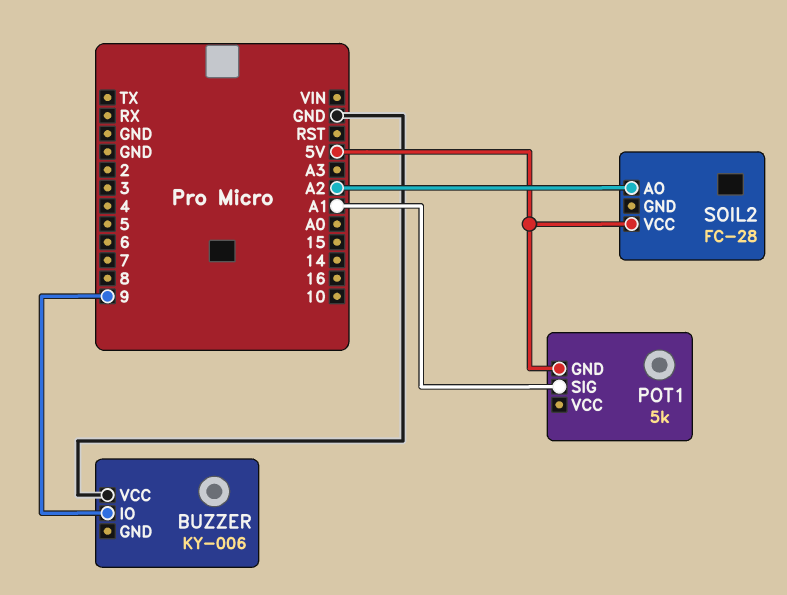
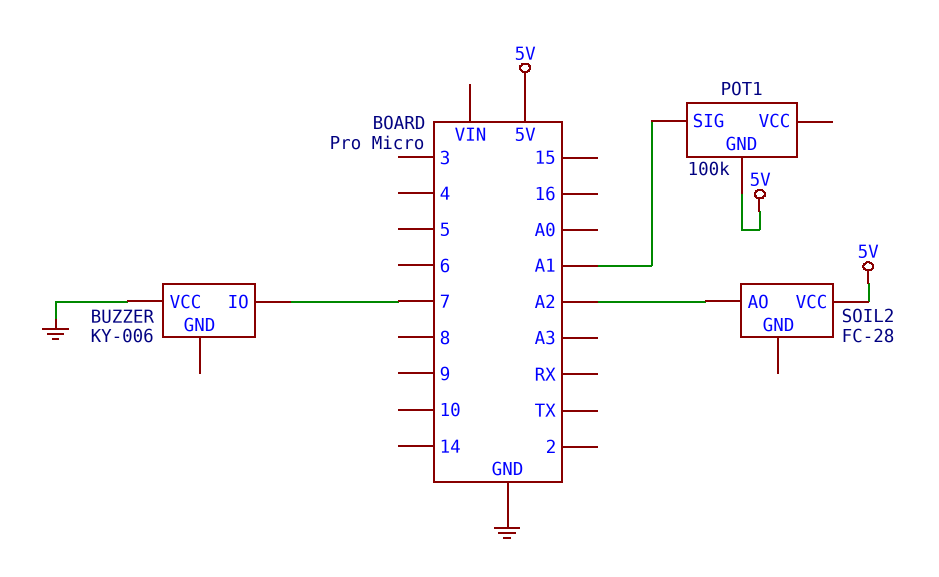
BUZZER pin IO: 9 -> 7
POT1: 5k -> 100k

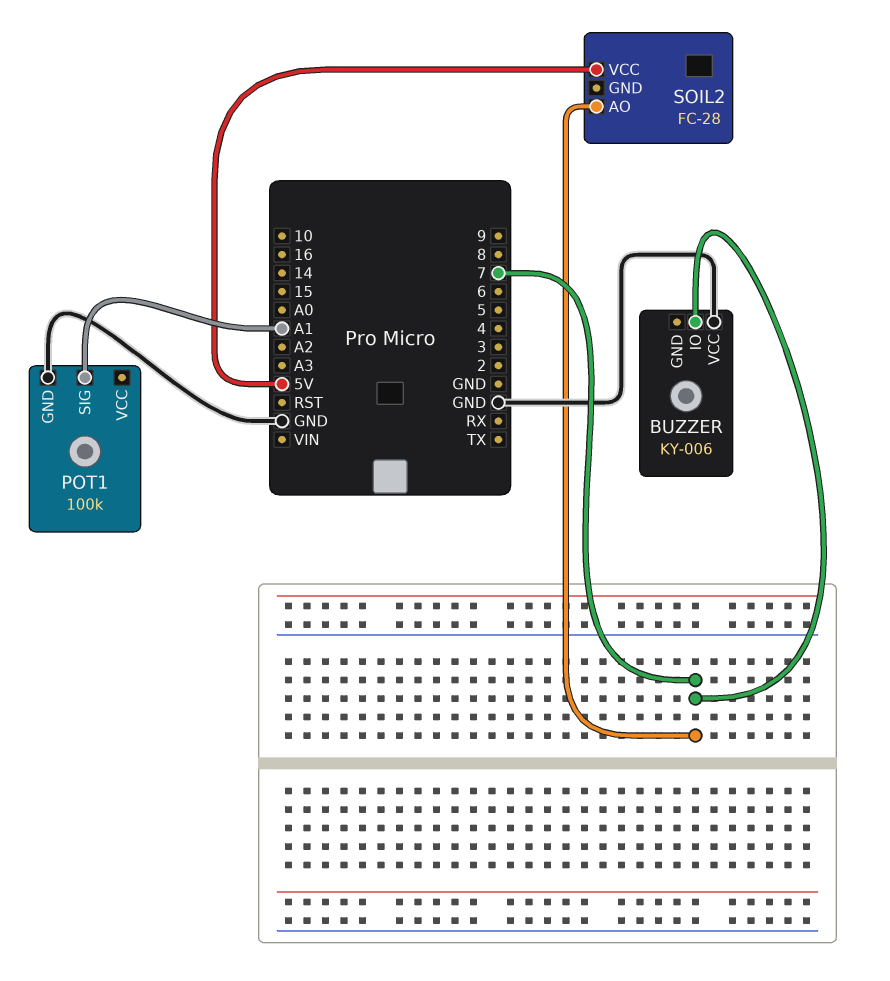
POT1 pin GND: 5V -> GND
SOIL2 pin AO: A2 -> 7

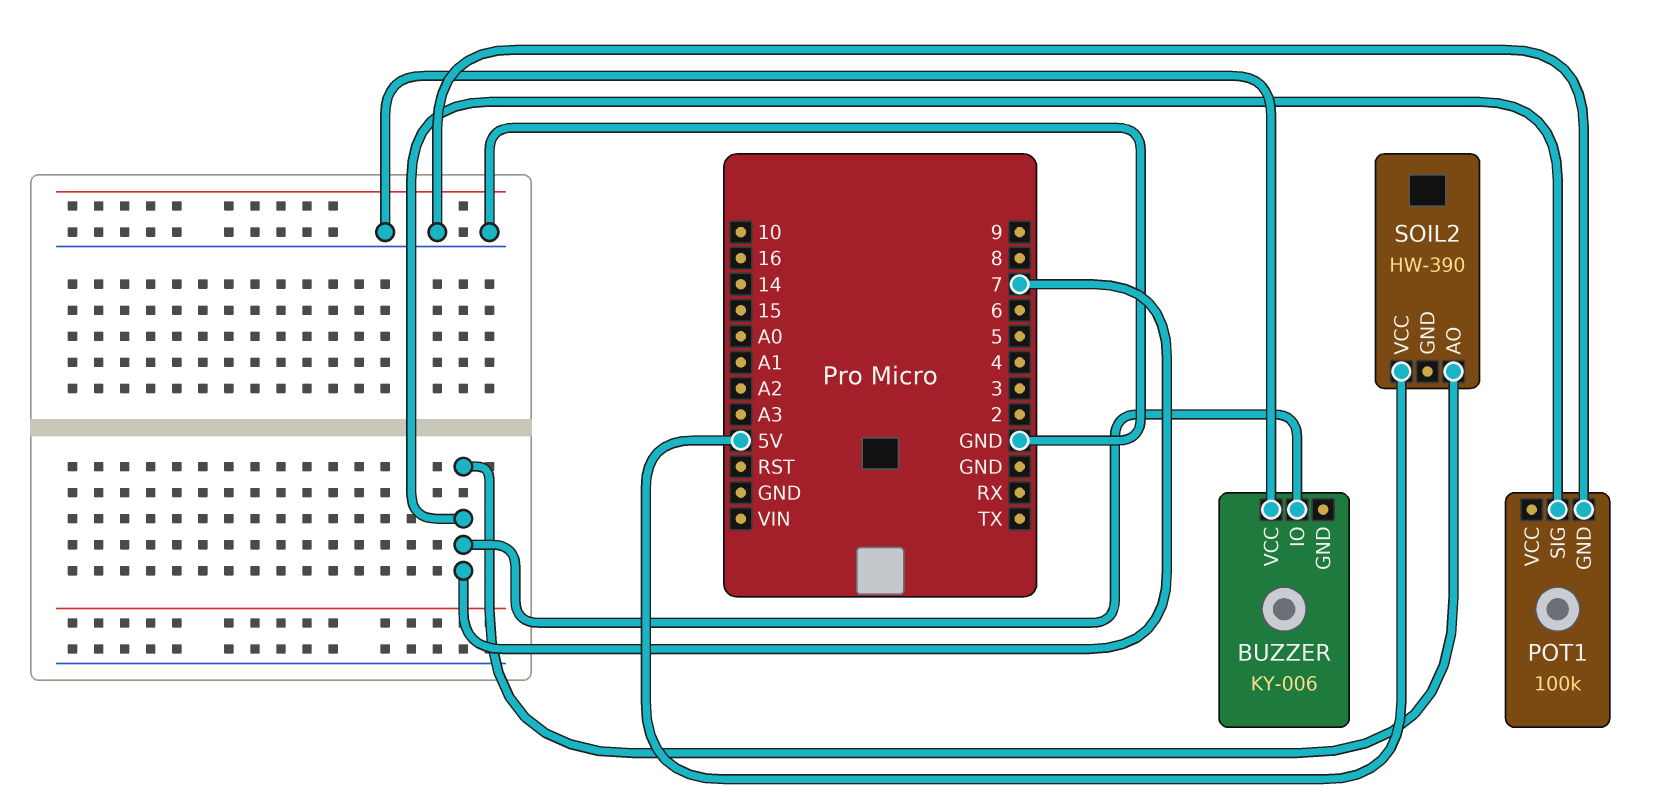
POT1 pin SIG: A1 -> 7
SOIL2: FC-28 -> HW-390

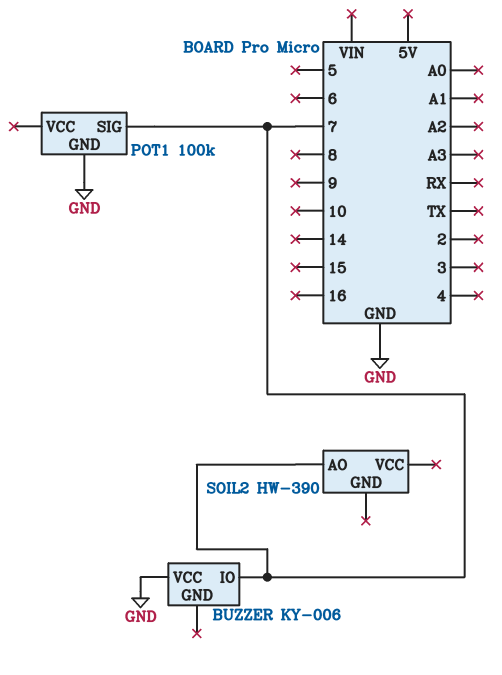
SOIL2 pin VCC: 5V -> none

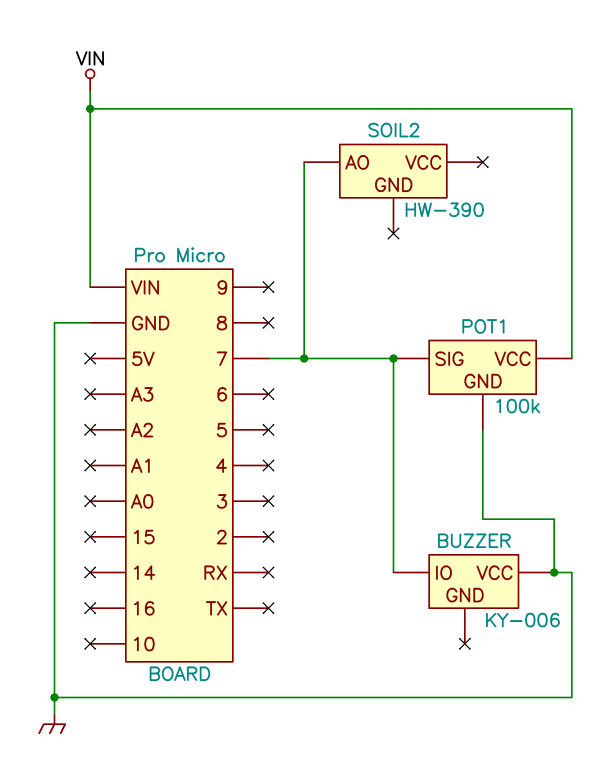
POT1 pin VCC: none -> VIN

